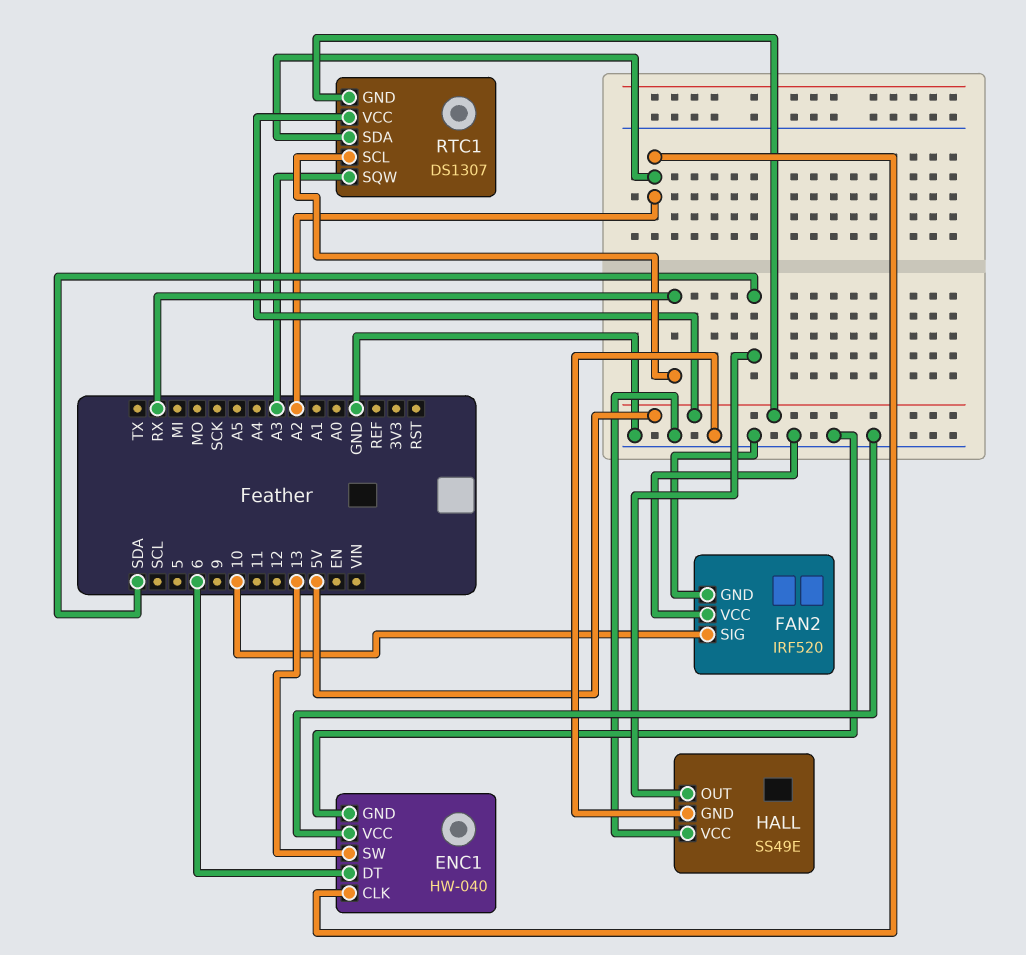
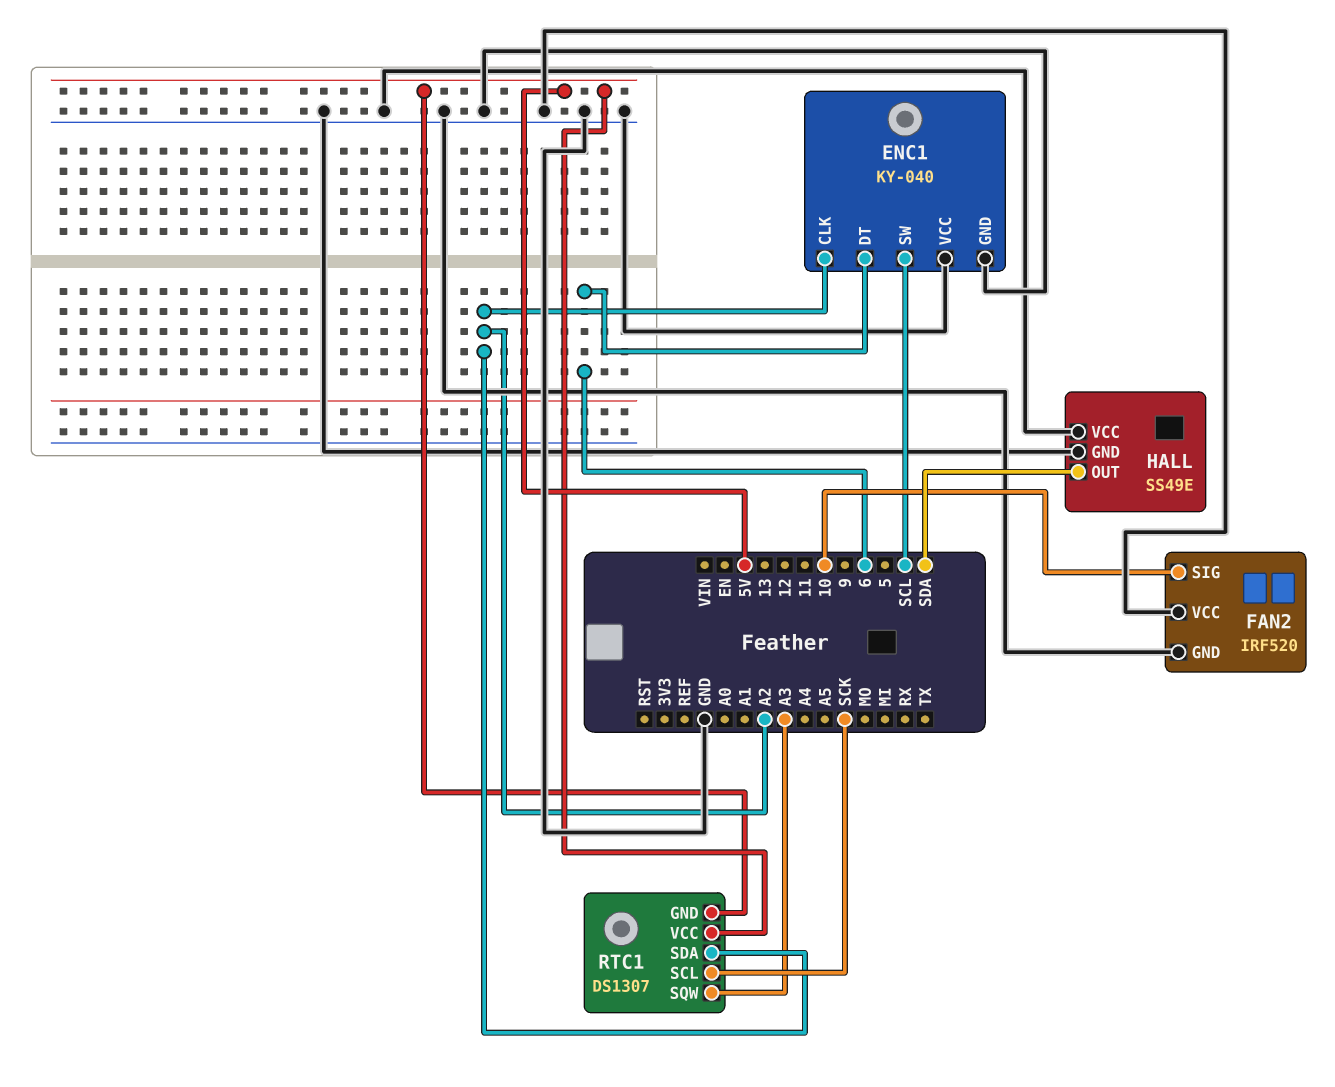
ENC1: HW-040 -> KY-040
ENC1 pin SW: 13 -> SCL
RTC1 pin SCL: RX -> SCK

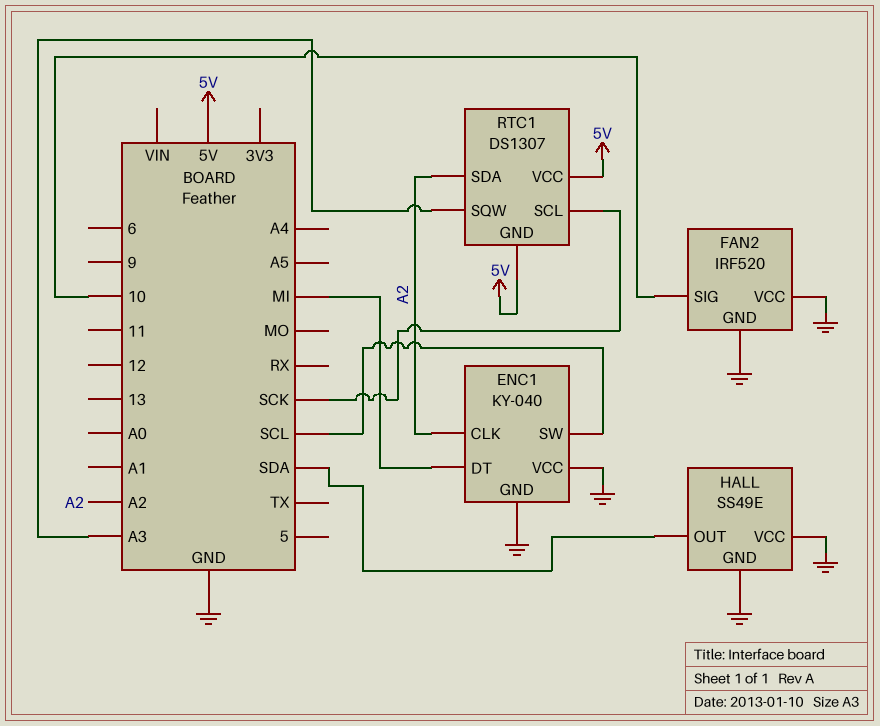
ENC1 pin DT: 6 -> MI

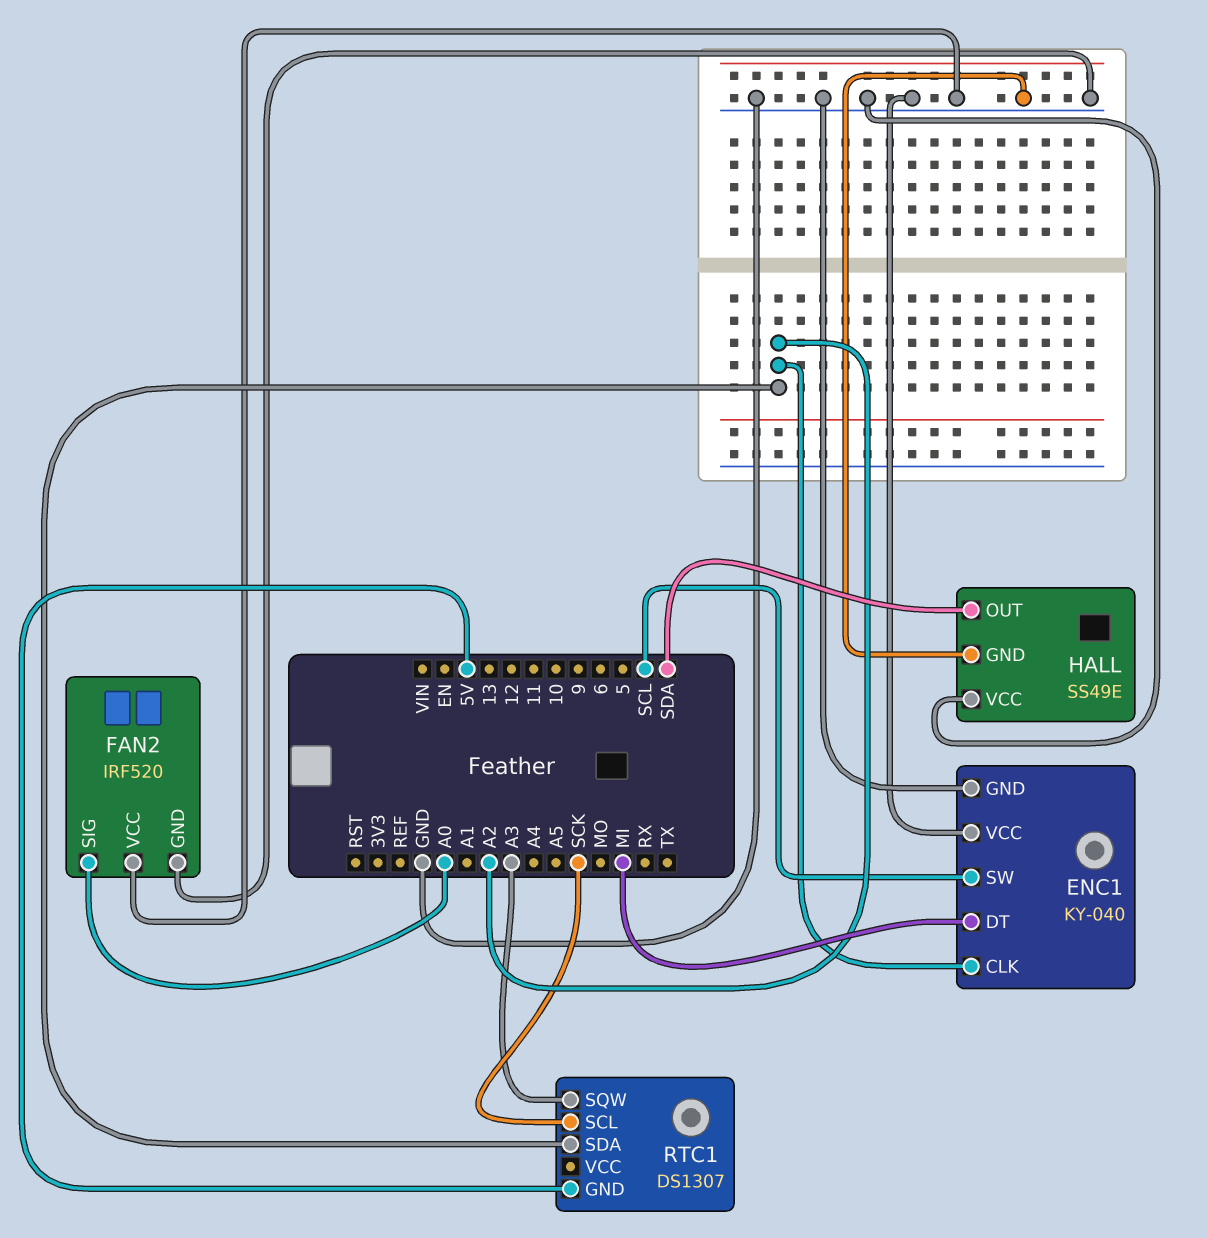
FAN2 pin SIG: 10 -> A0
RTC1 pin VCC: 5V -> none

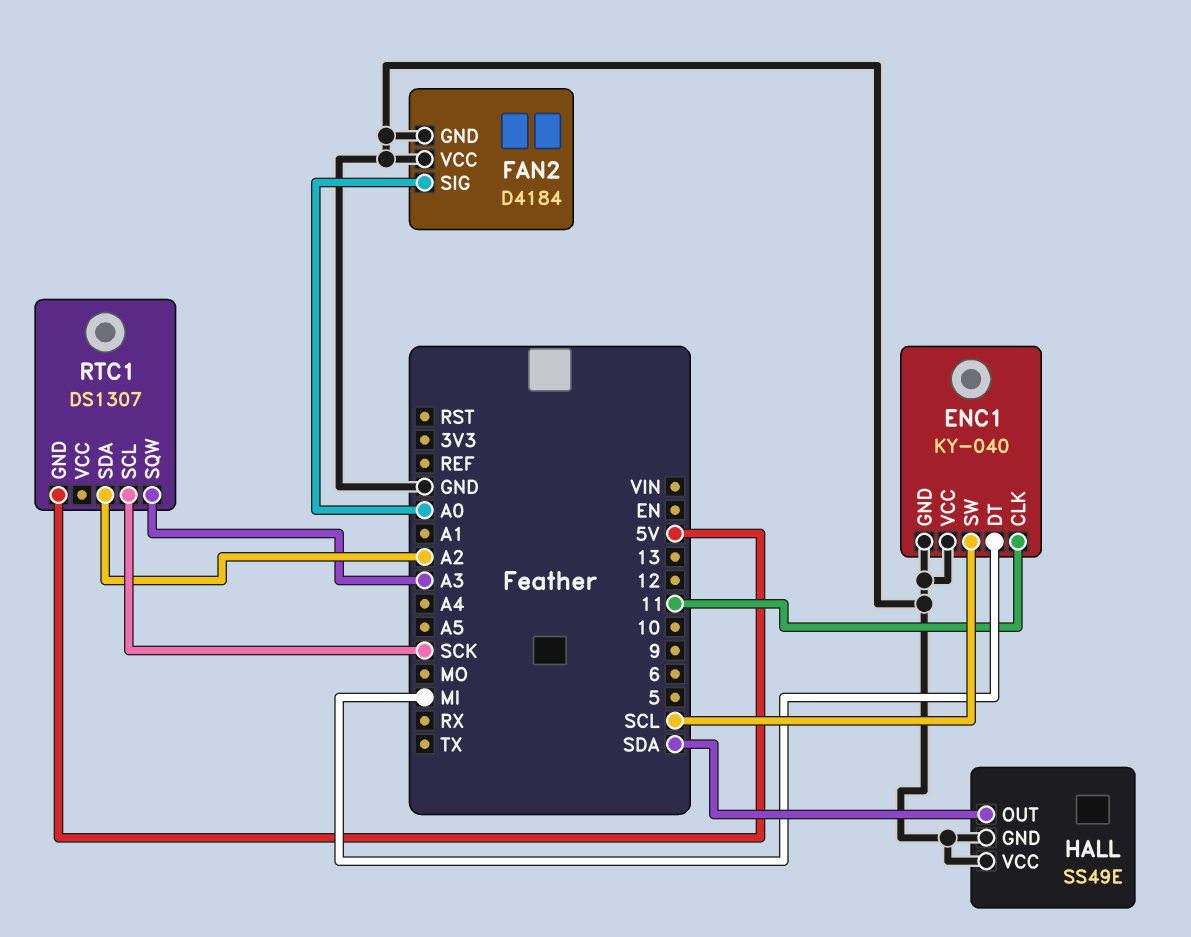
ENC1 pin CLK: A2 -> 11
FAN2: IRF520 -> D4184

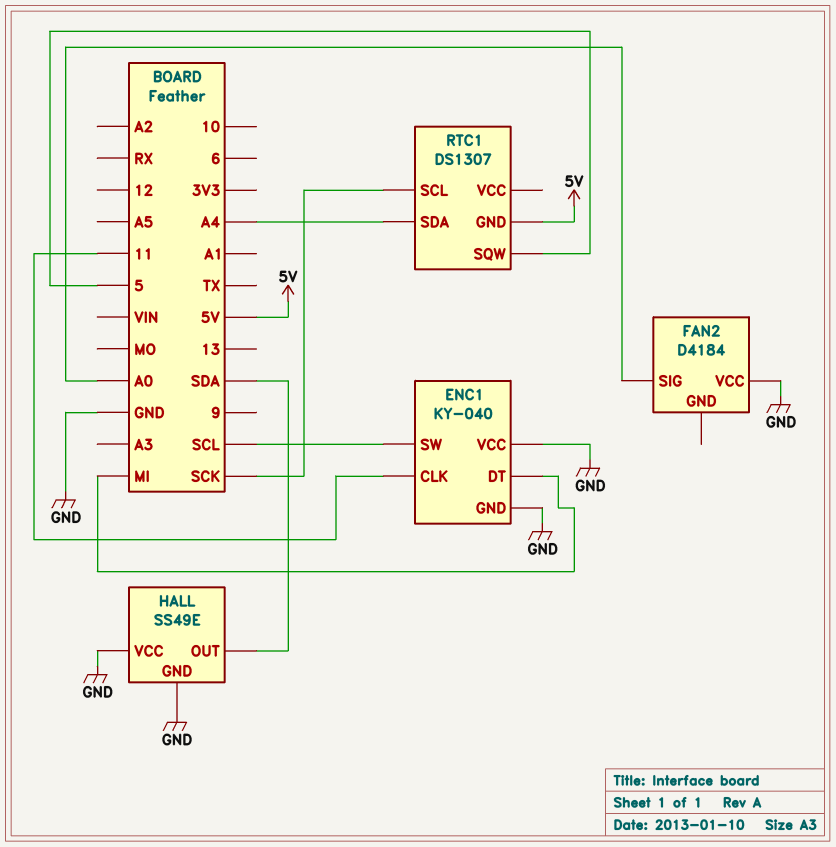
FAN2 pin GND: GND -> none
RTC1 pin SDA: A2 -> A4
RTC1 pin SQW: A3 -> 5

